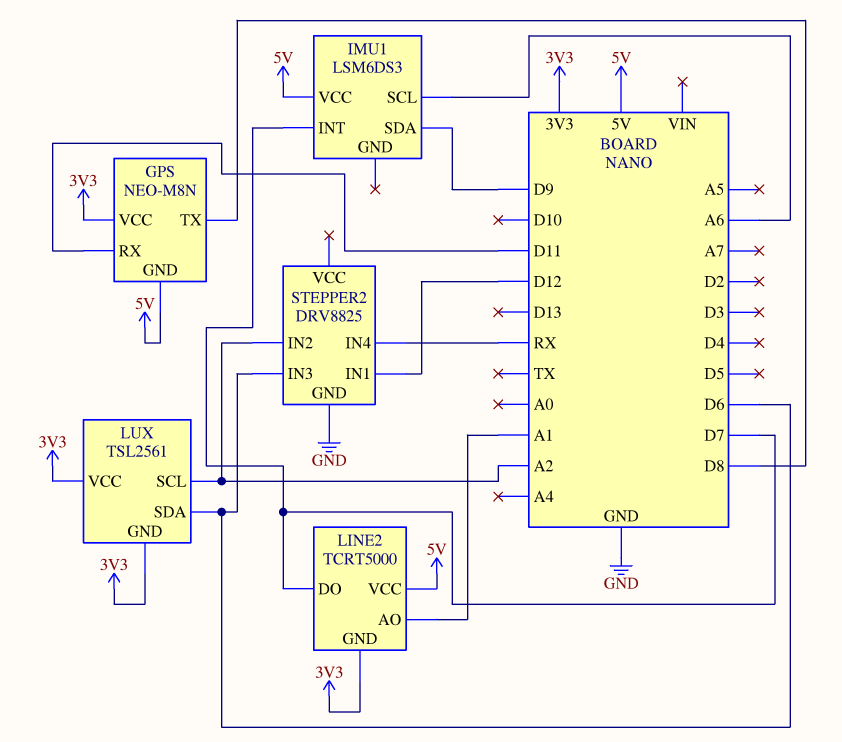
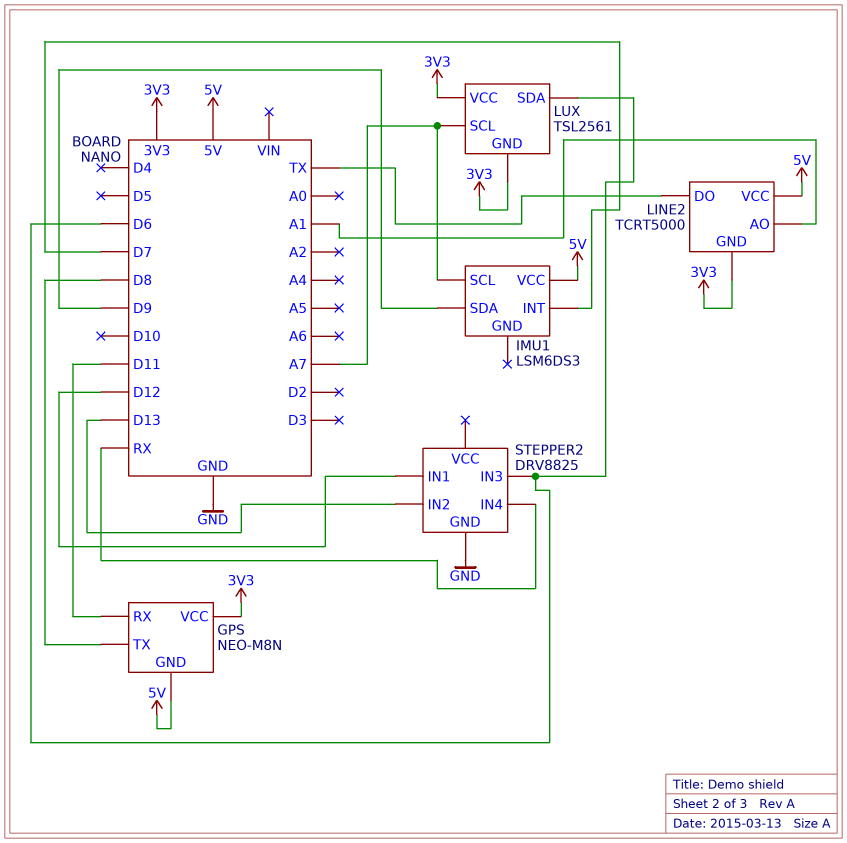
IMU1 pin SCL: A6 -> A7
LINE2 pin DO: D7 -> TX
LUX pin SCL: A2 -> A7
STEPPER2 pin IN2: A2 -> D13

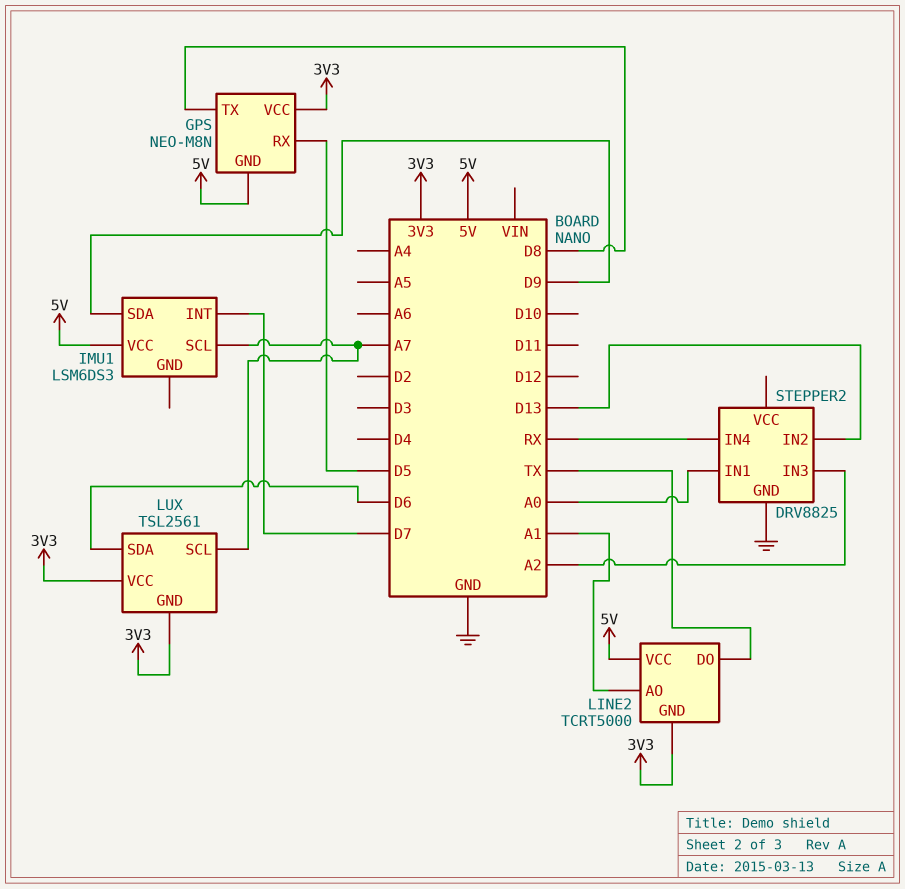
GPS pin RX: D11 -> D5
STEPPER2 pin IN1: D12 -> A0
STEPPER2 pin IN3: D6 -> A2

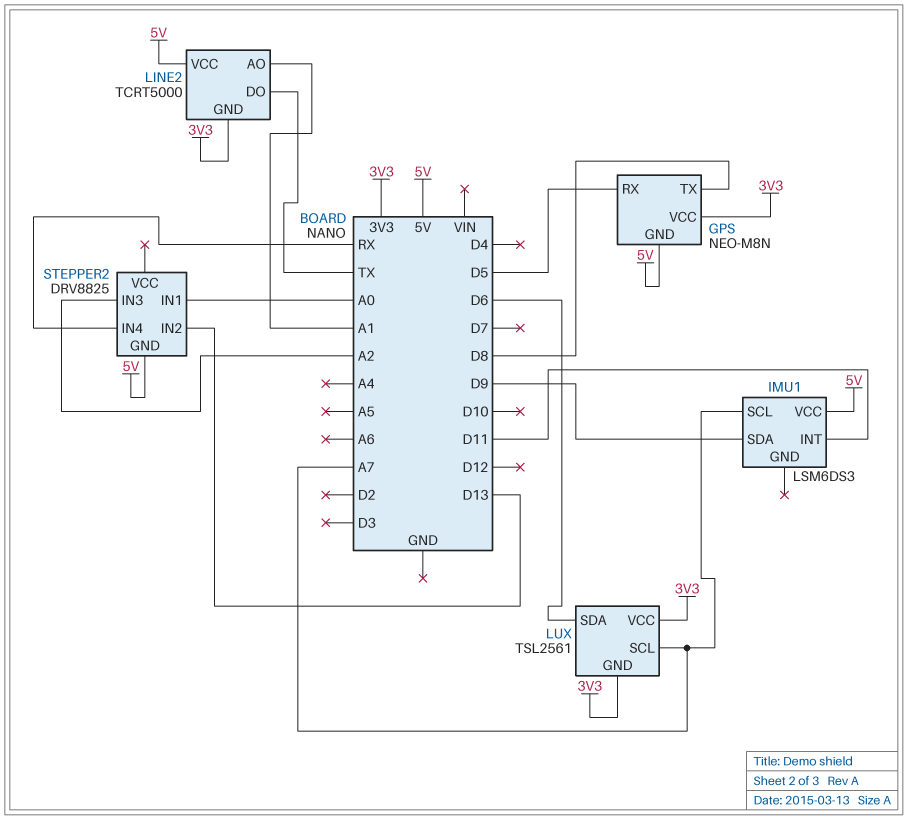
IMU1 pin INT: D7 -> D11
STEPPER2 pin GND: GND -> 5V

